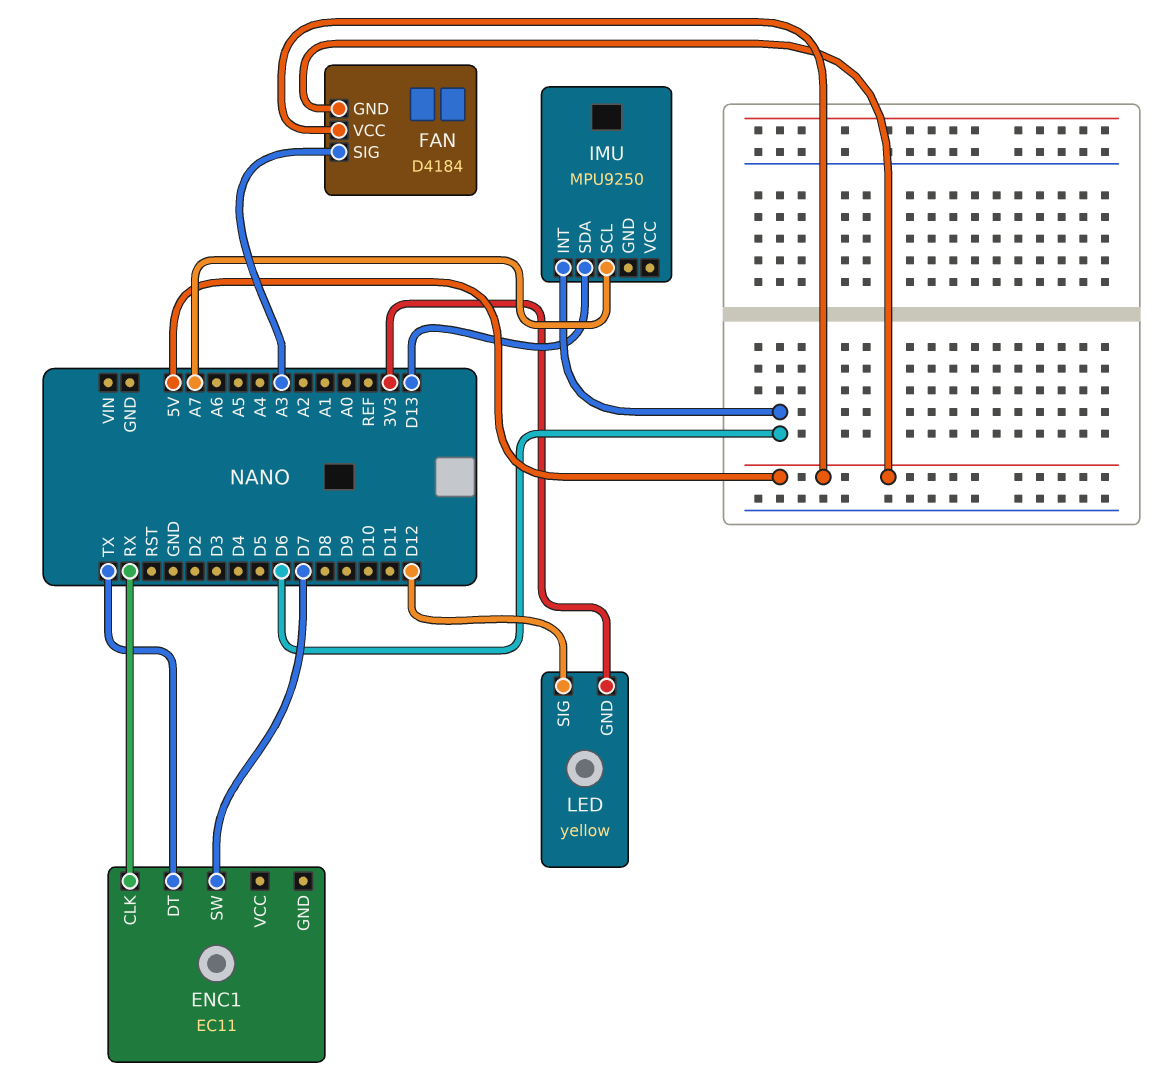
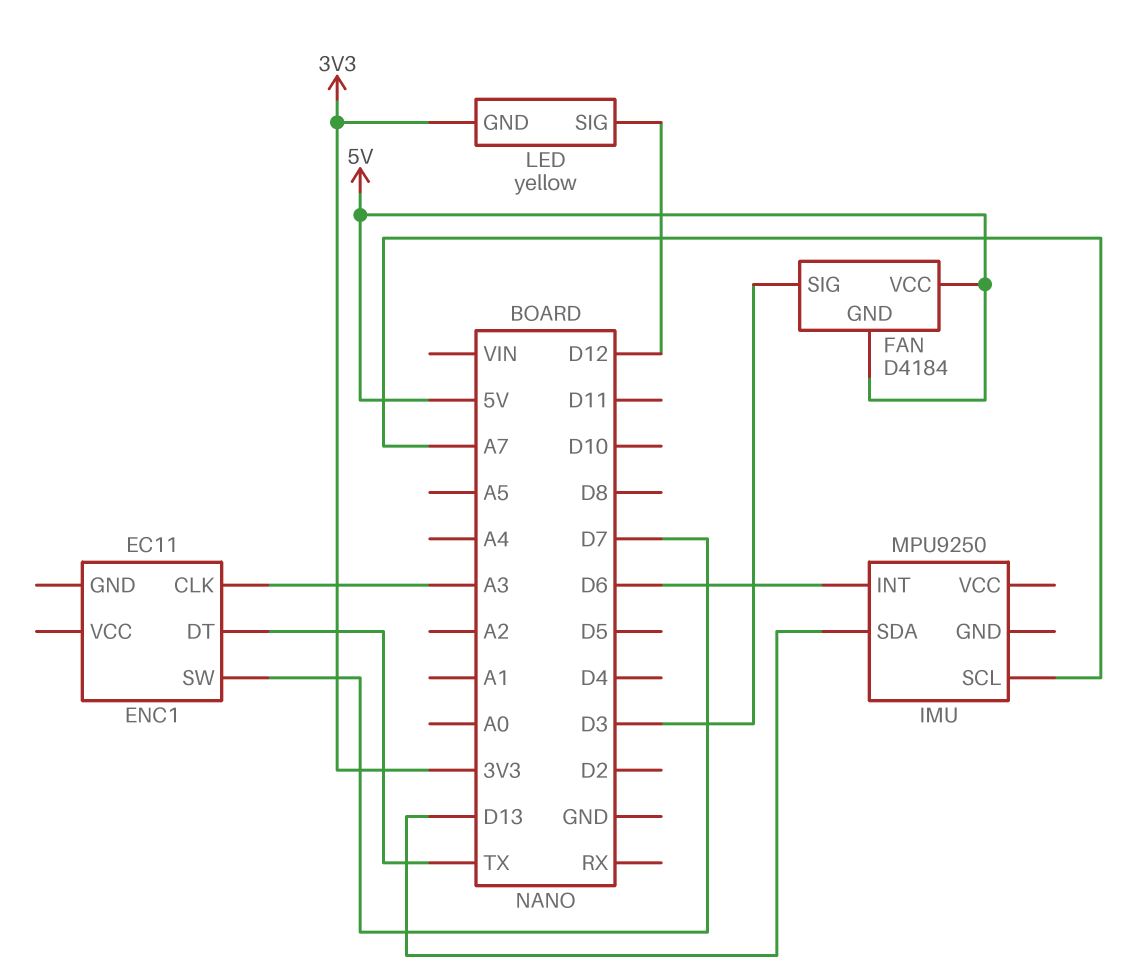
ENC1 pin CLK: RX -> A3
FAN pin SIG: A3 -> D3

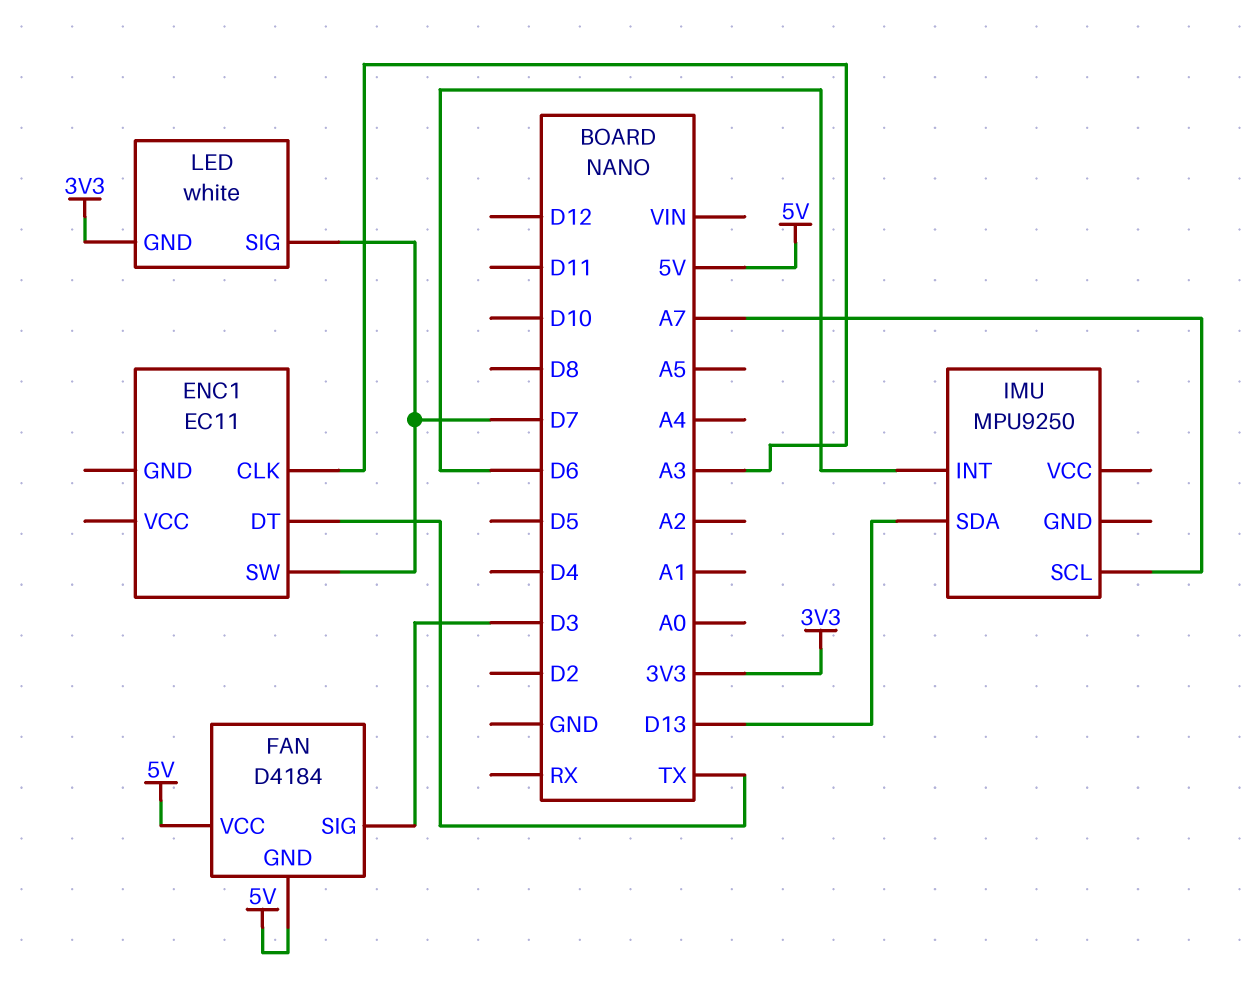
LED: yellow -> white
LED pin SIG: D12 -> D7

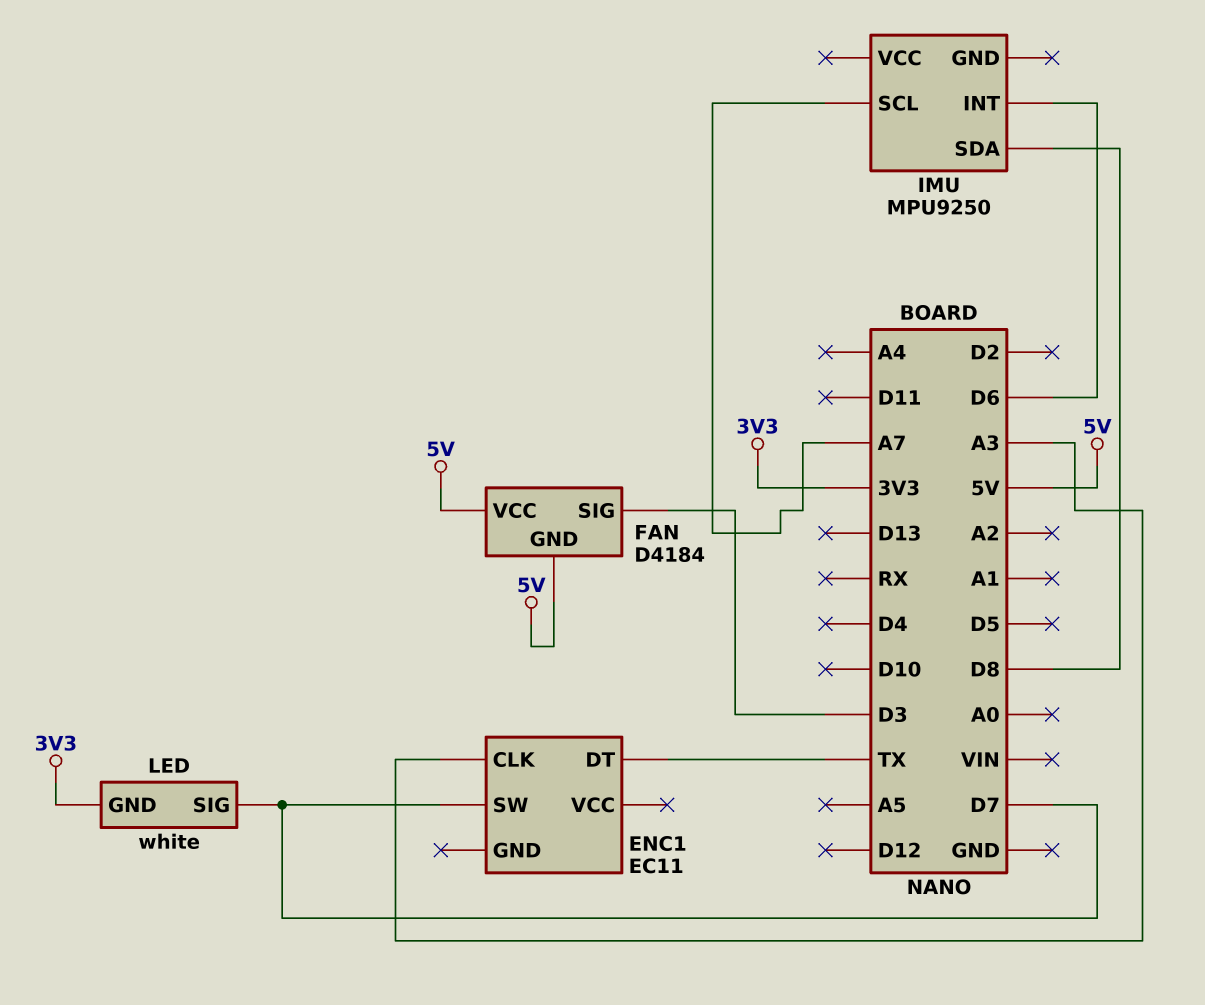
IMU pin SDA: D13 -> D8

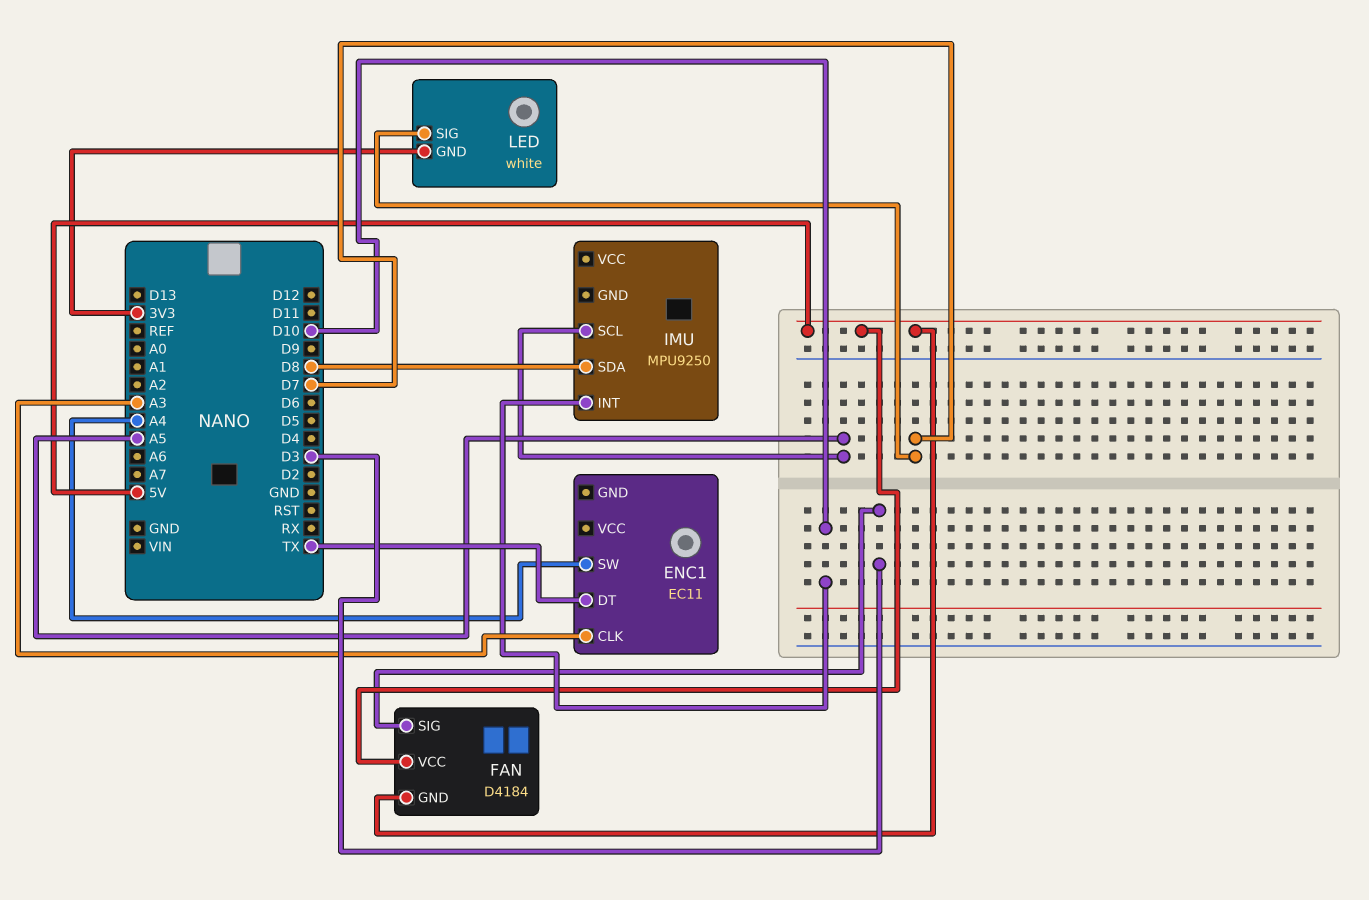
ENC1 pin SW: D7 -> A4
IMU pin INT: D6 -> D10
IMU pin SCL: A7 -> A5

